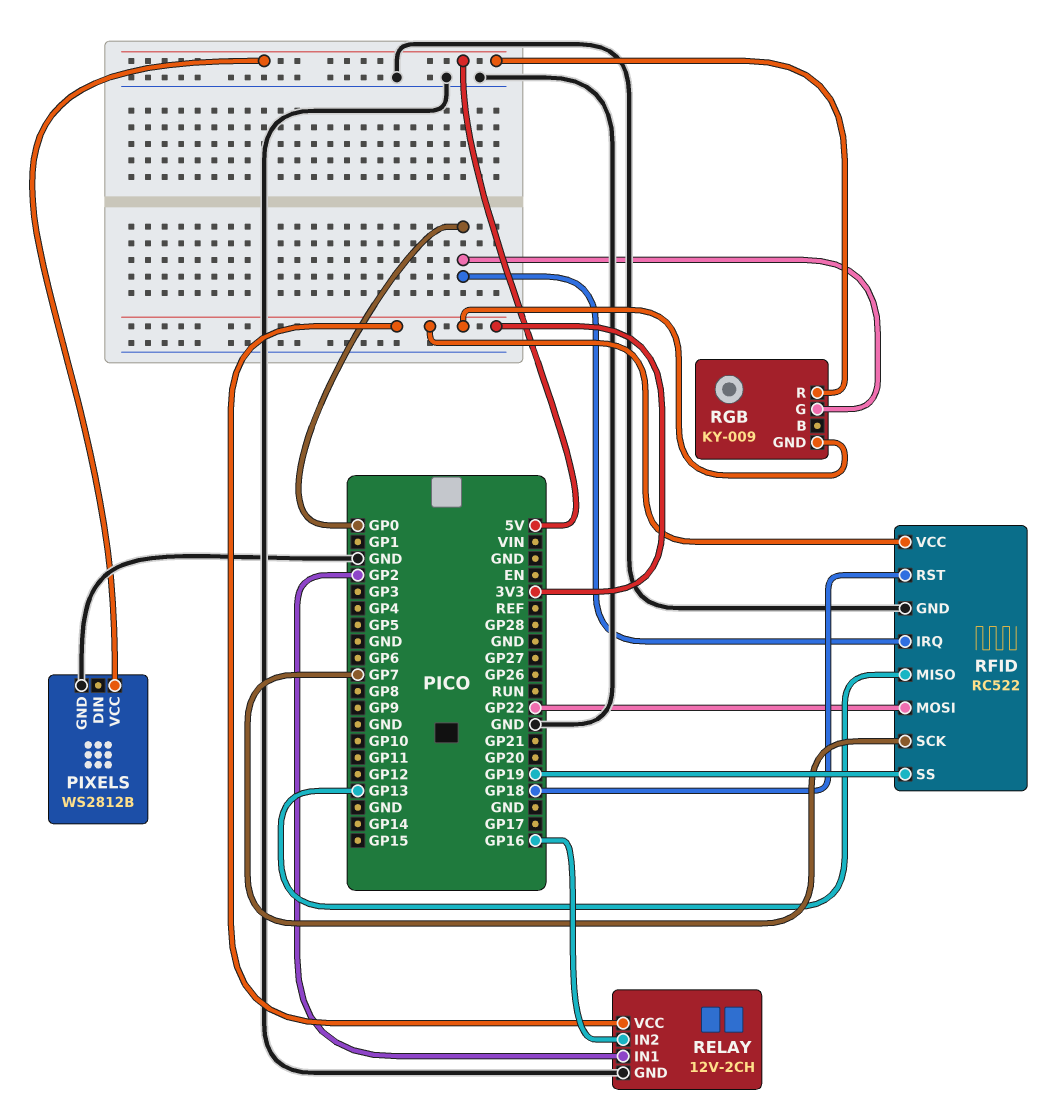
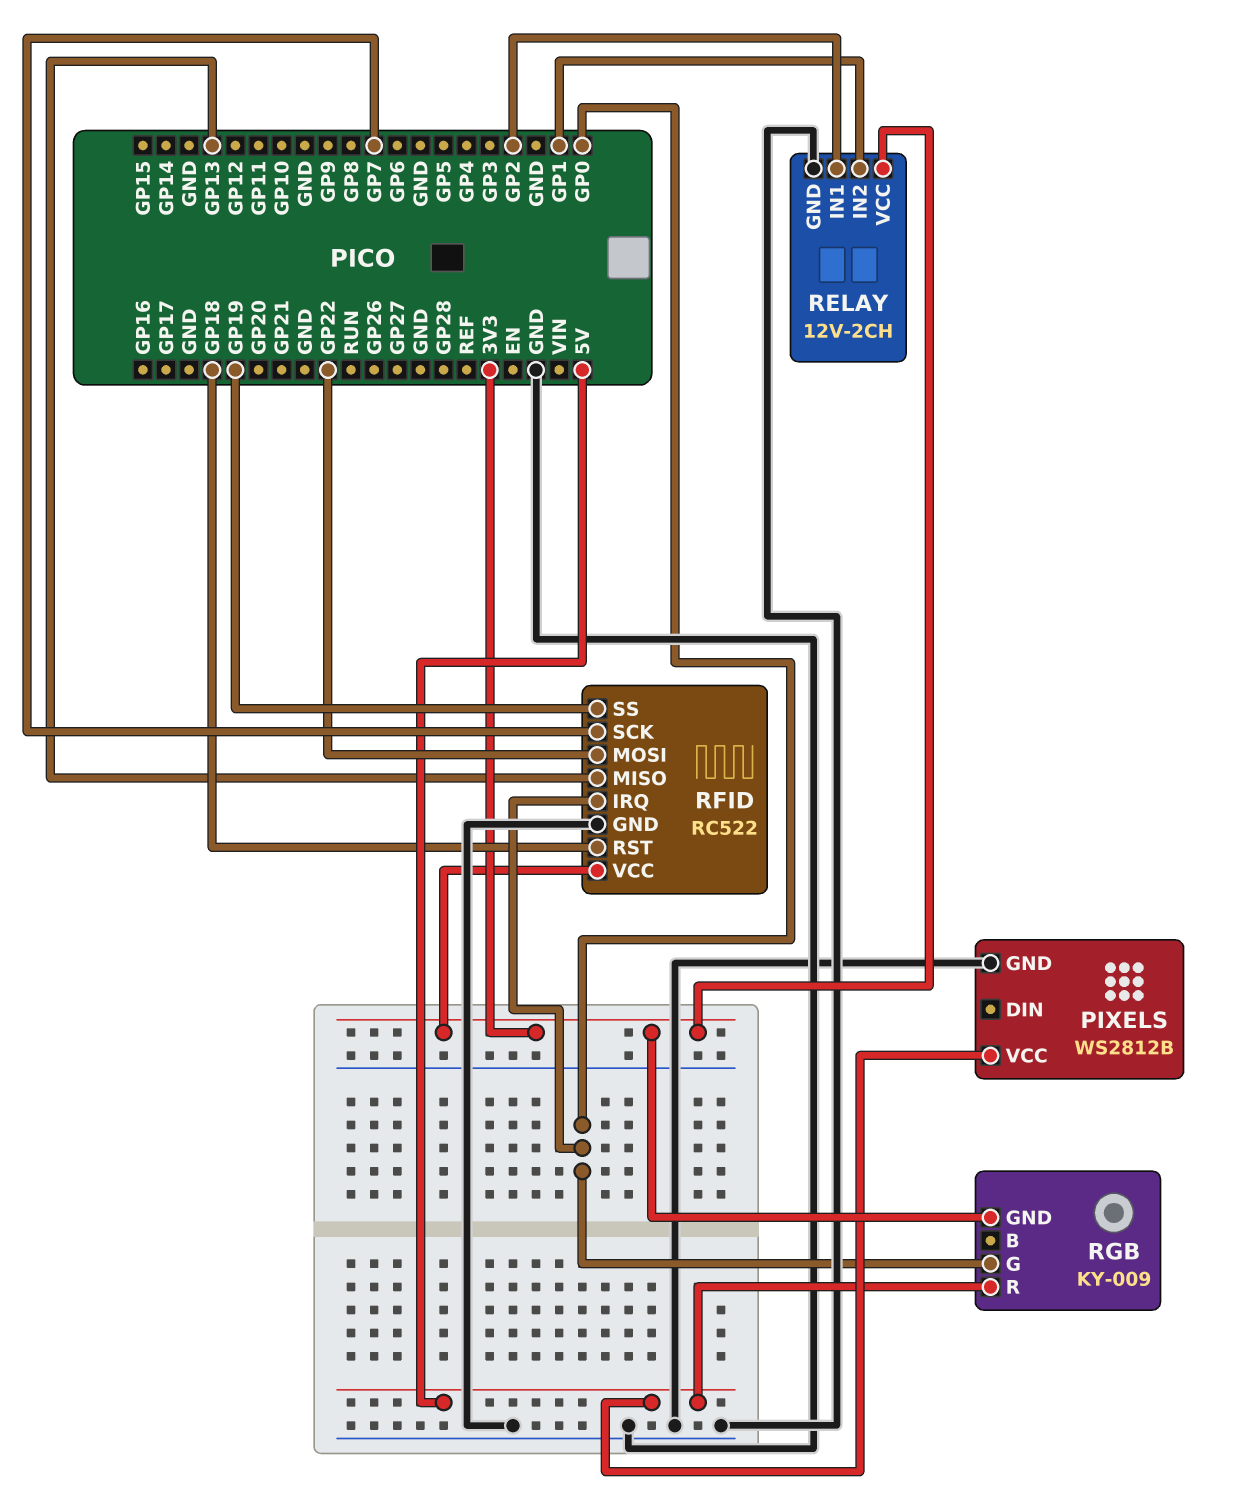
RELAY pin IN2: GP16 -> GP1

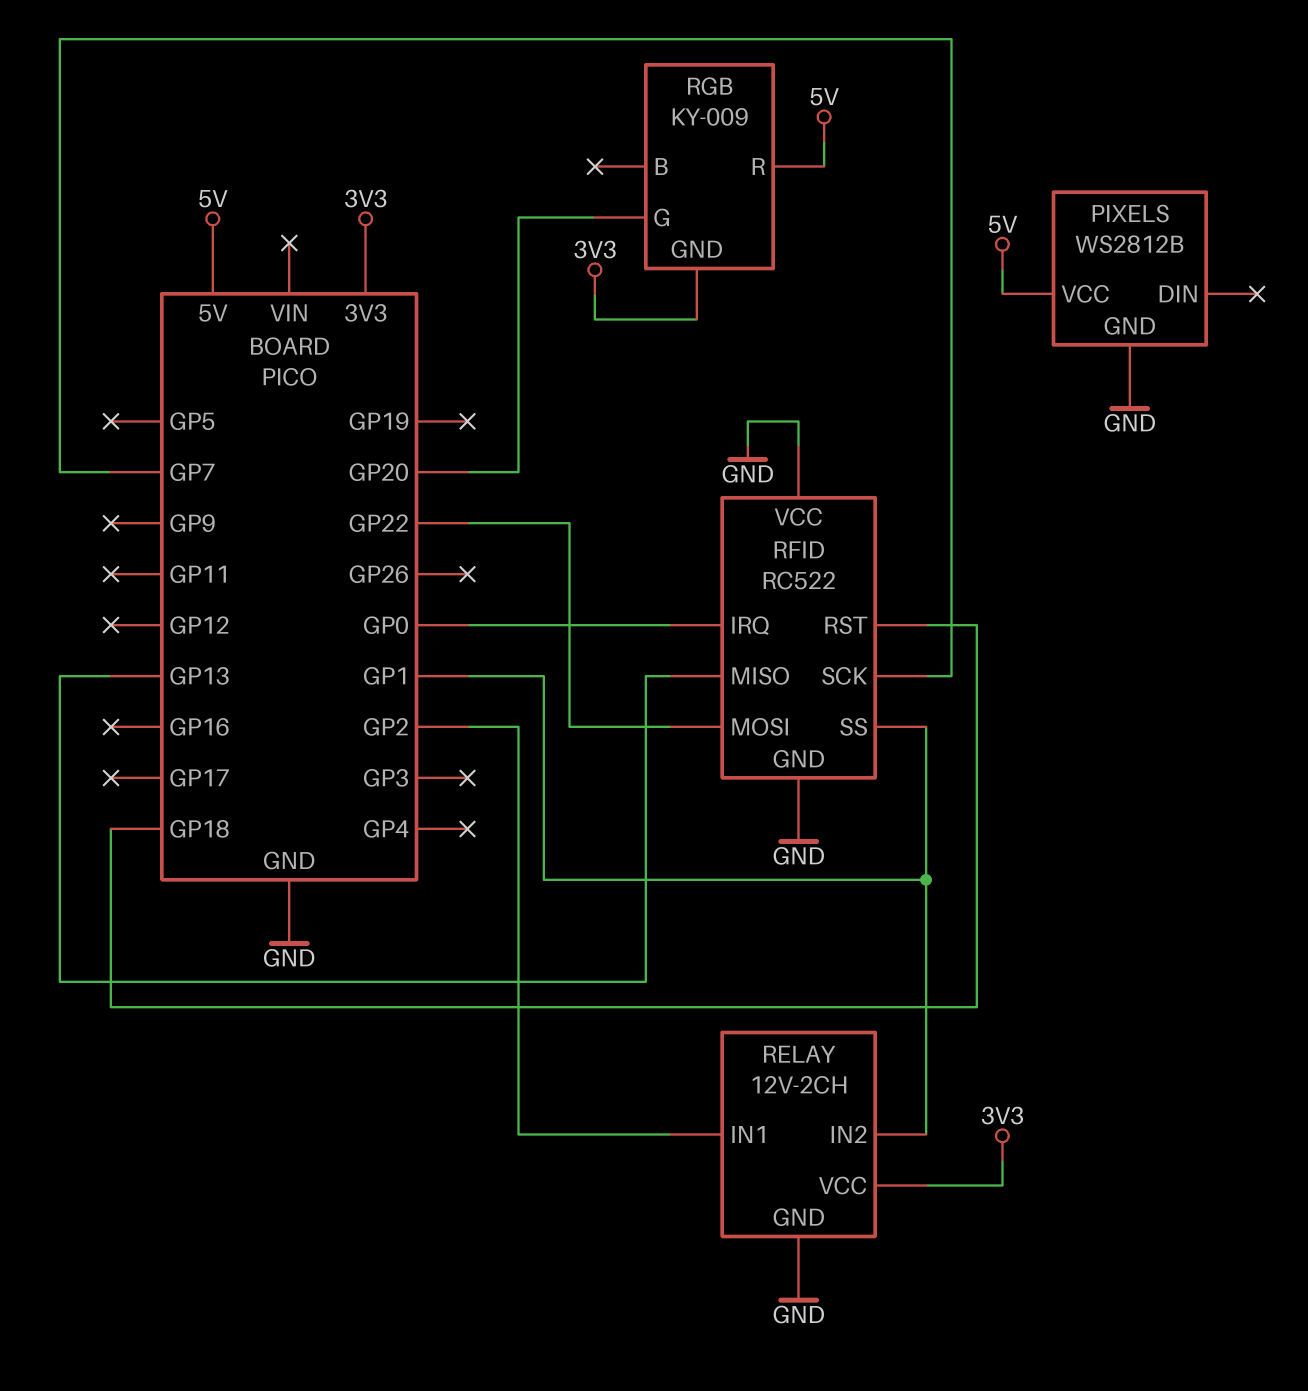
RFID pin SS: GP19 -> GP1
RFID pin VCC: 3V3 -> GND
RGB pin G: GP0 -> GP20

